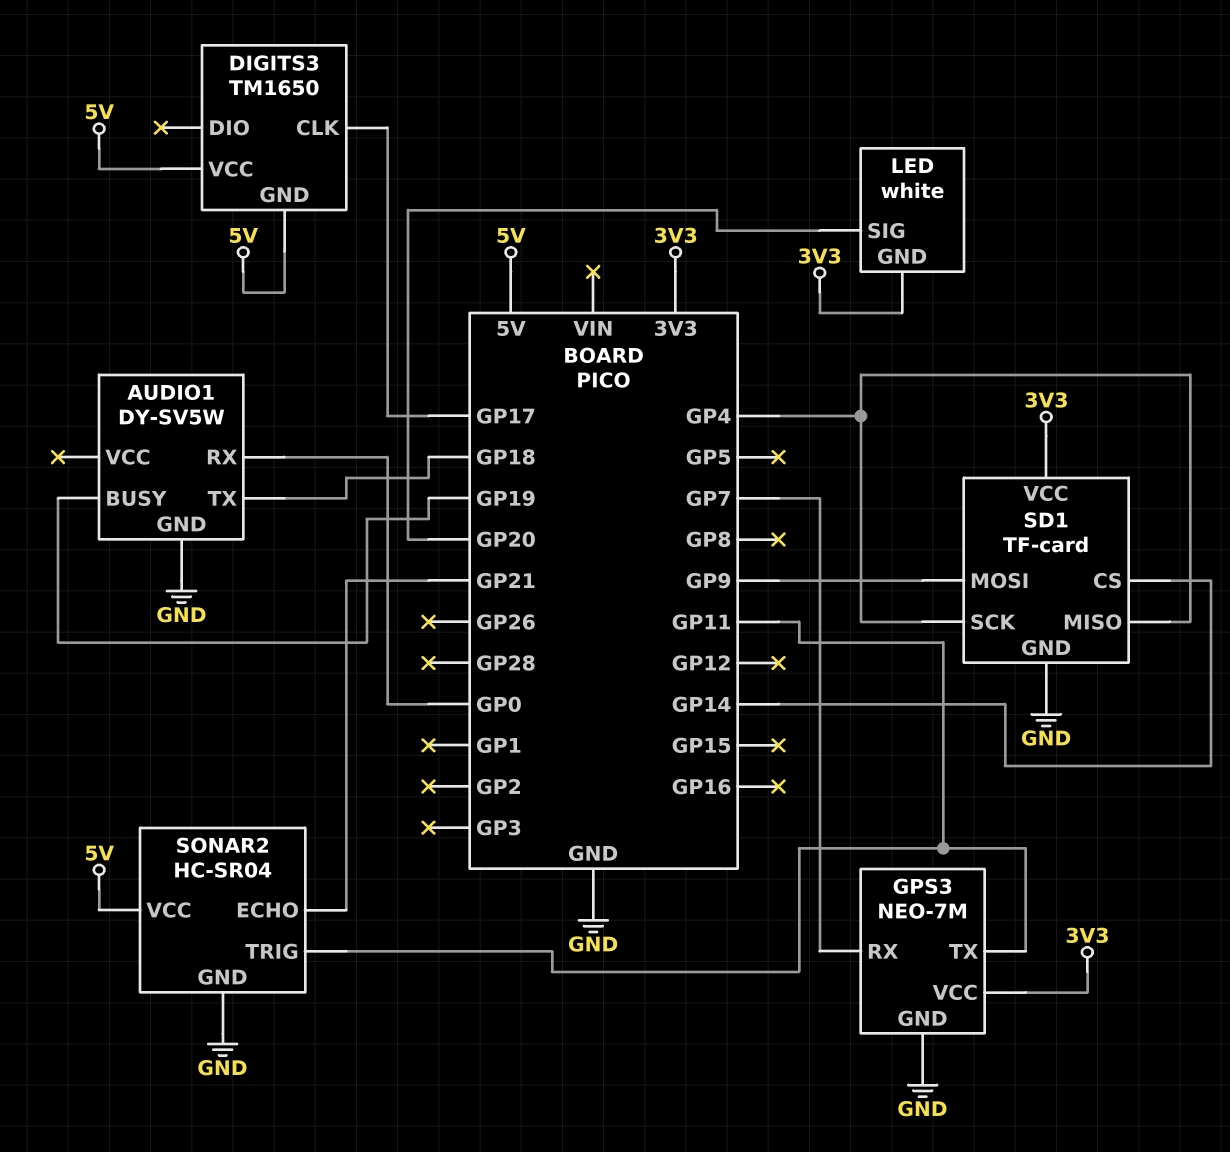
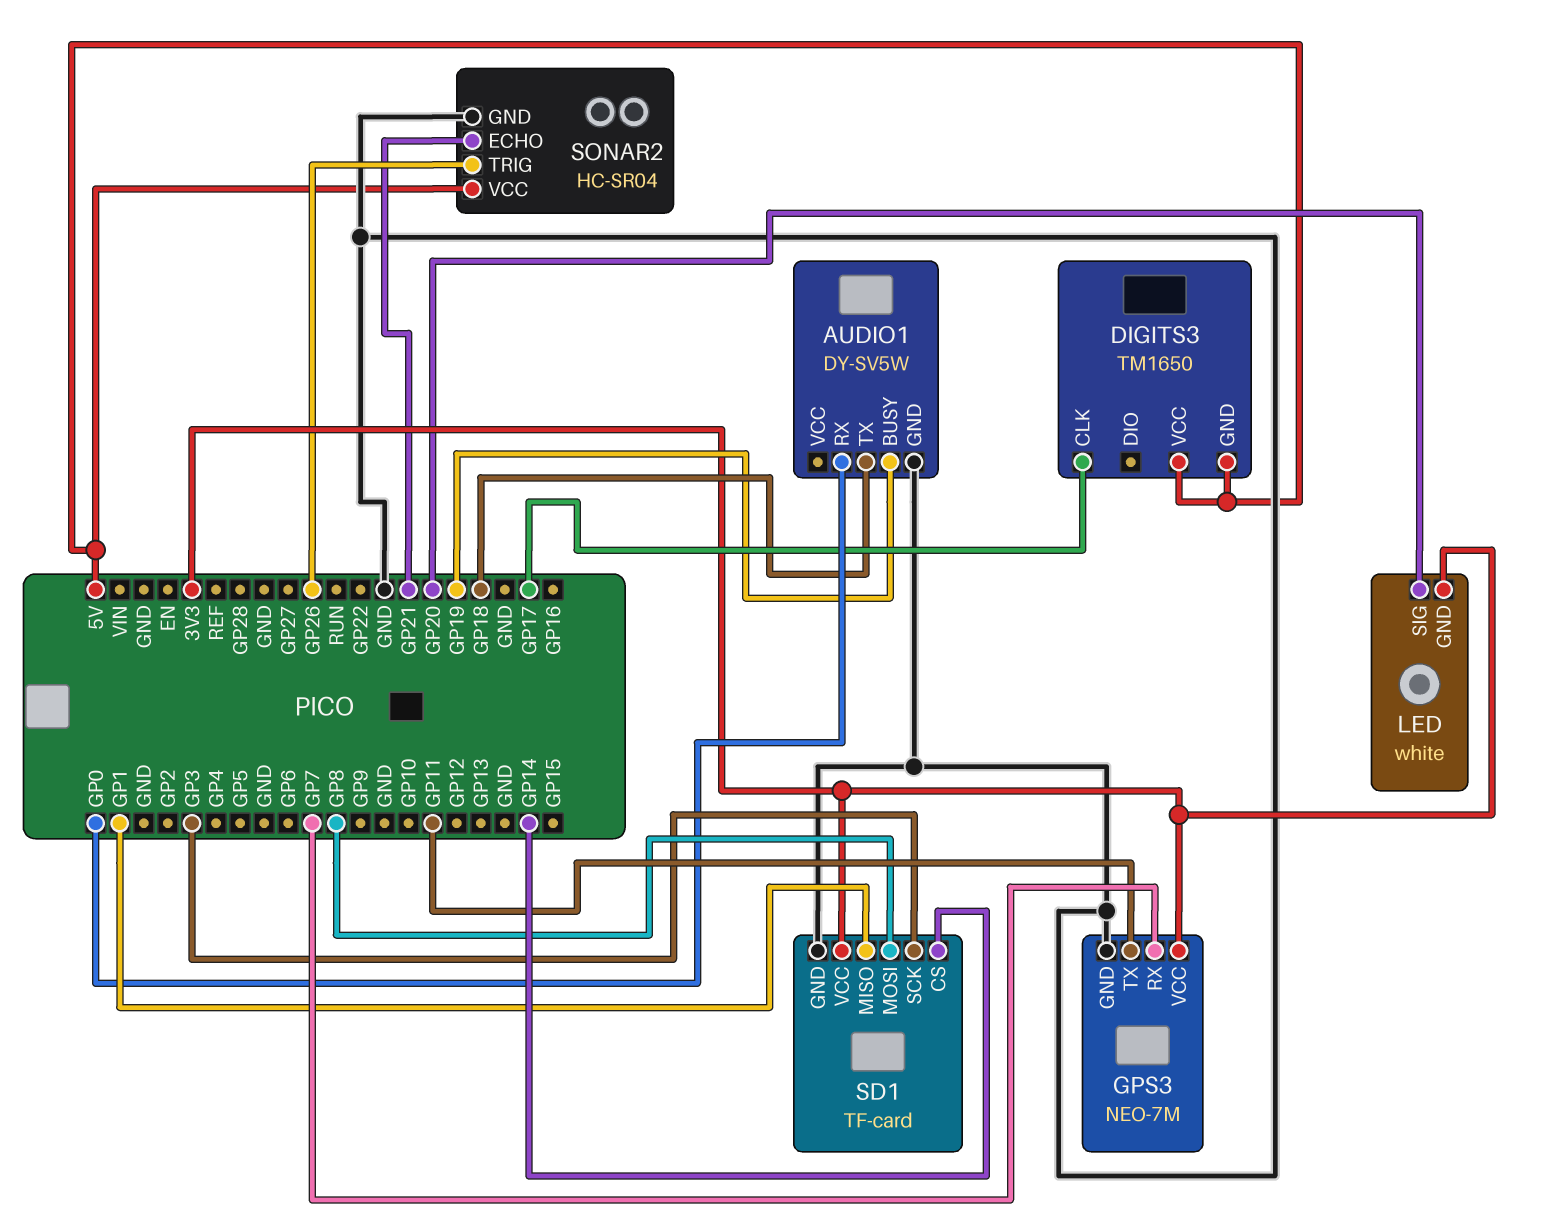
SD1 pin MISO: GP4 -> GP1
SD1 pin MOSI: GP9 -> GP8
SD1 pin SCK: GP4 -> GP3
SONAR2 pin TRIG: GP11 -> GP26

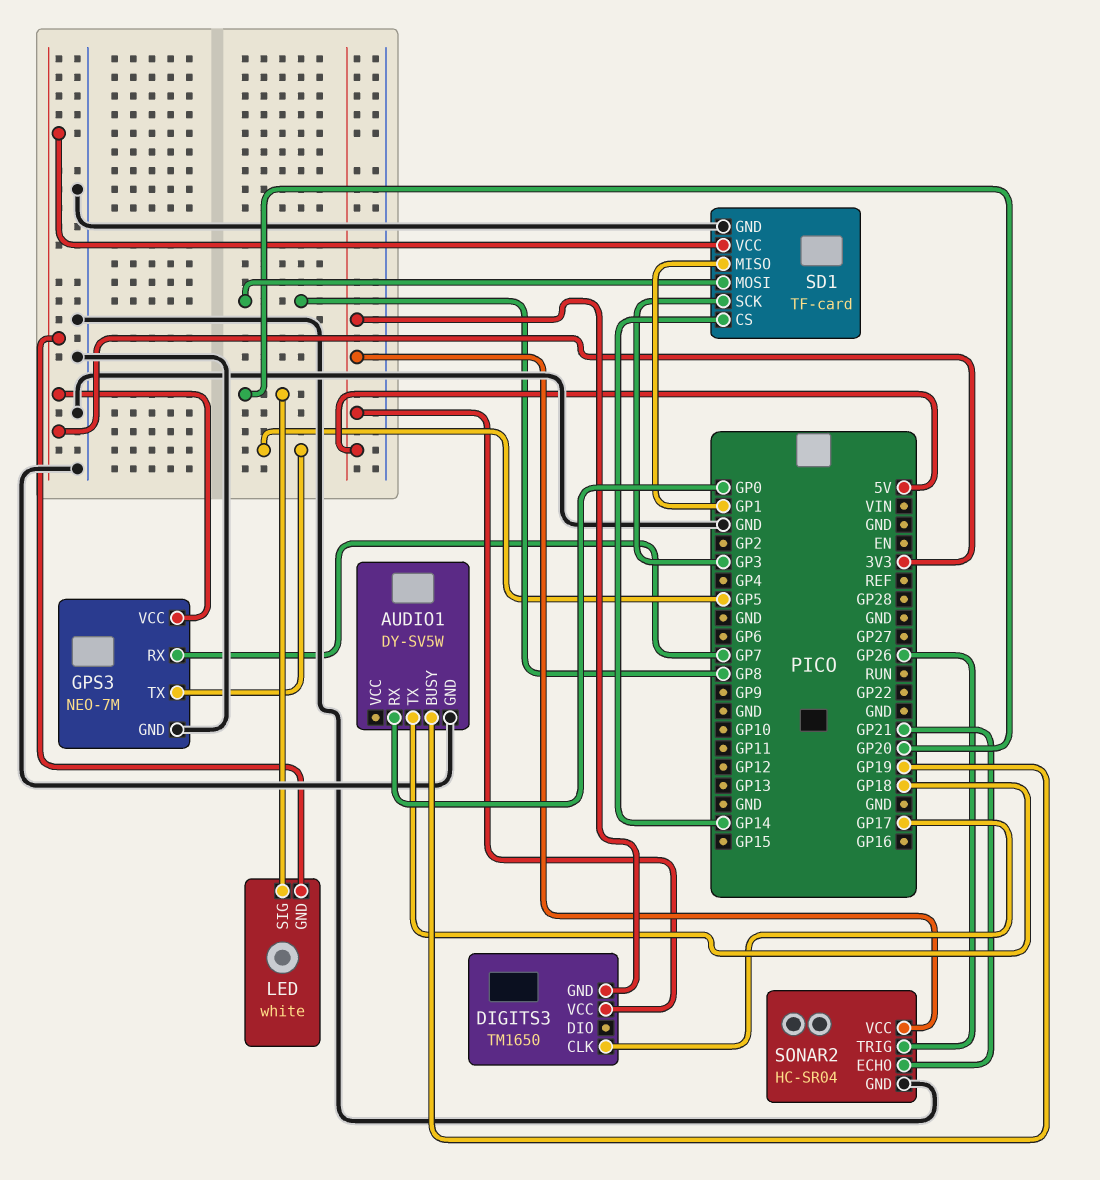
GPS3 pin TX: GP11 -> GP5

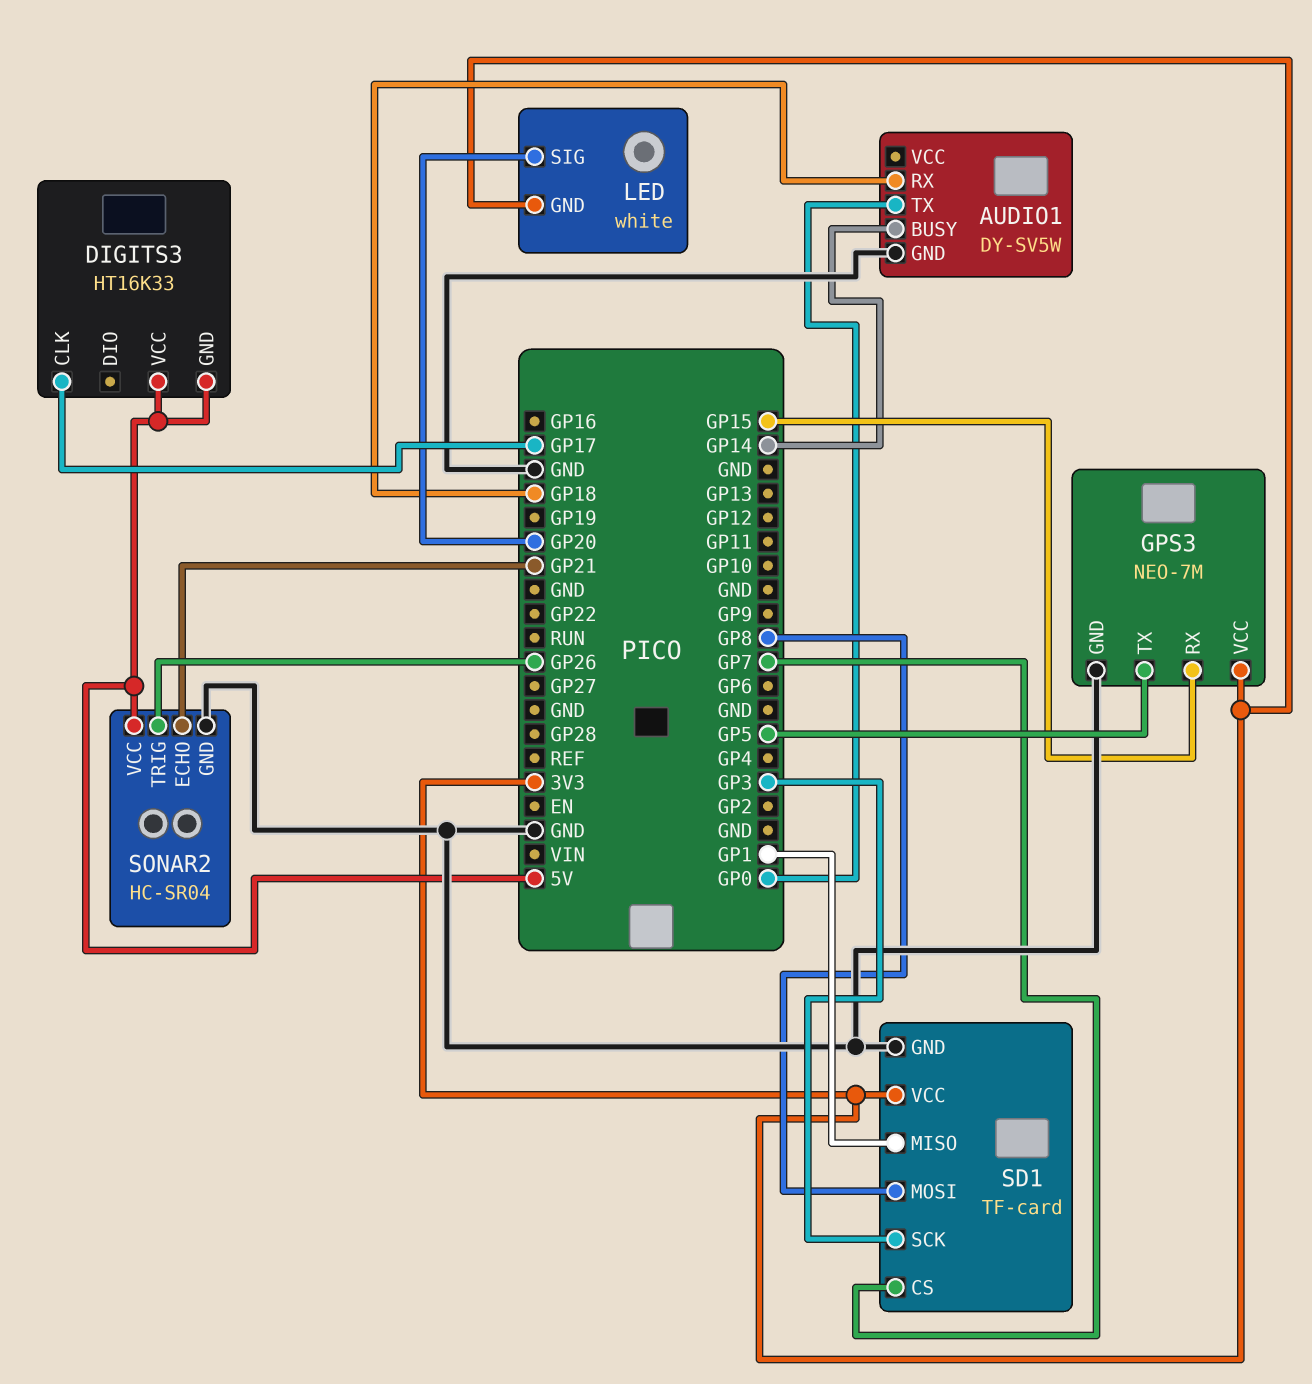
AUDIO1 pin BUSY: GP19 -> GP14
AUDIO1 pin RX: GP0 -> GP18
AUDIO1 pin TX: GP18 -> GP0
DIGITS3: TM1650 -> HT16K33
GPS3 pin RX: GP7 -> GP15
SD1 pin CS: GP14 -> GP7

